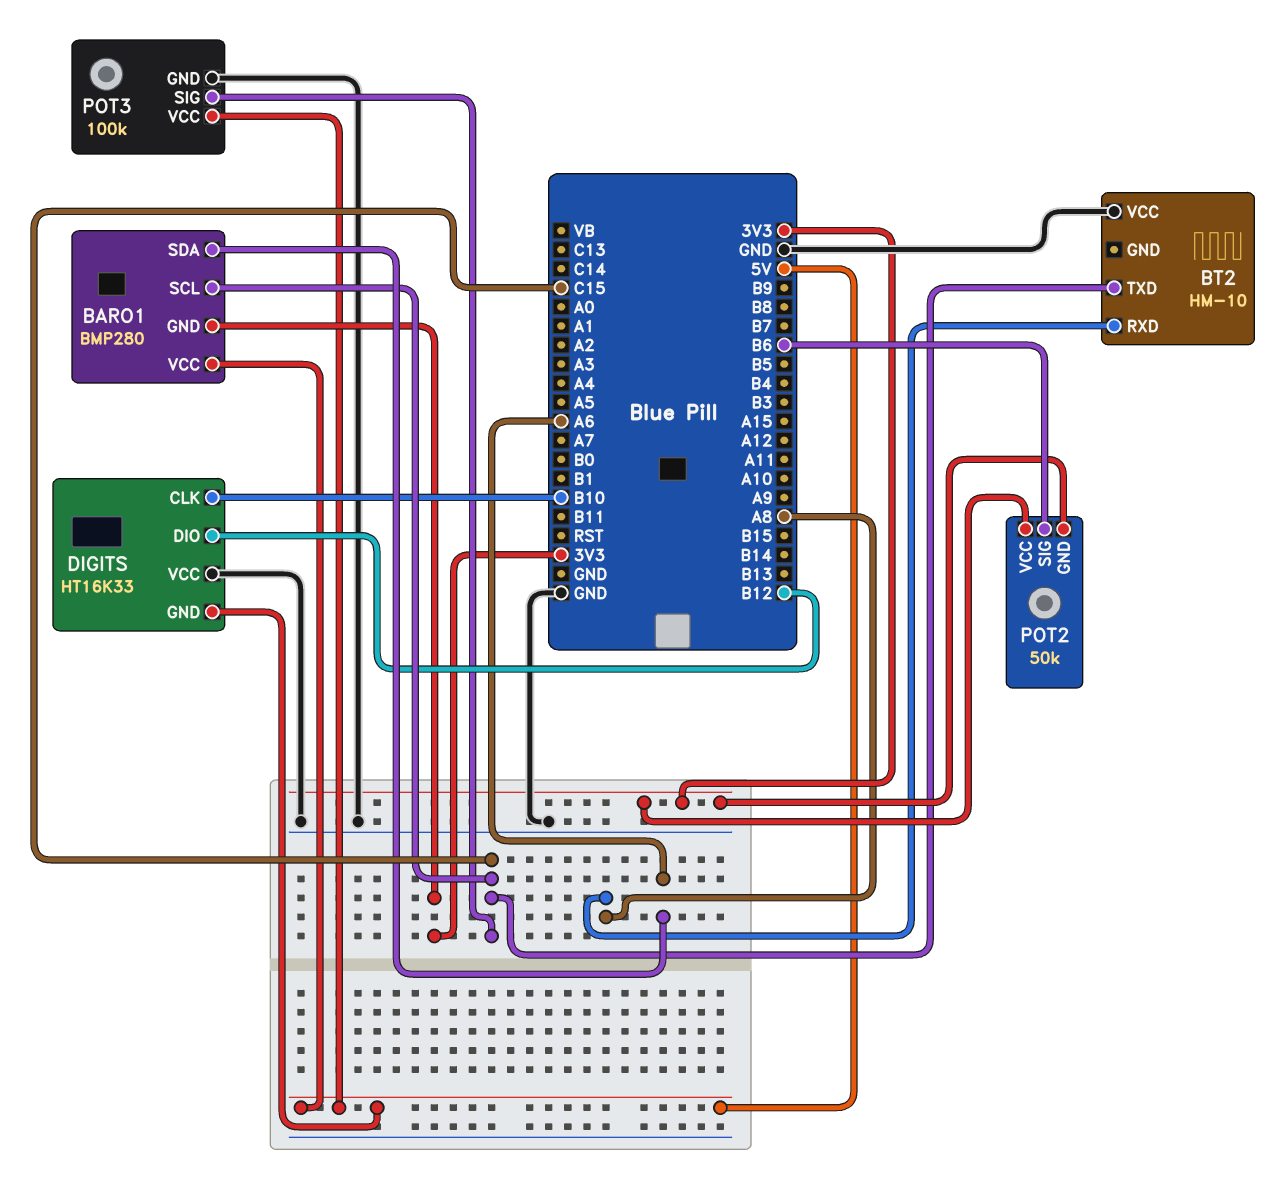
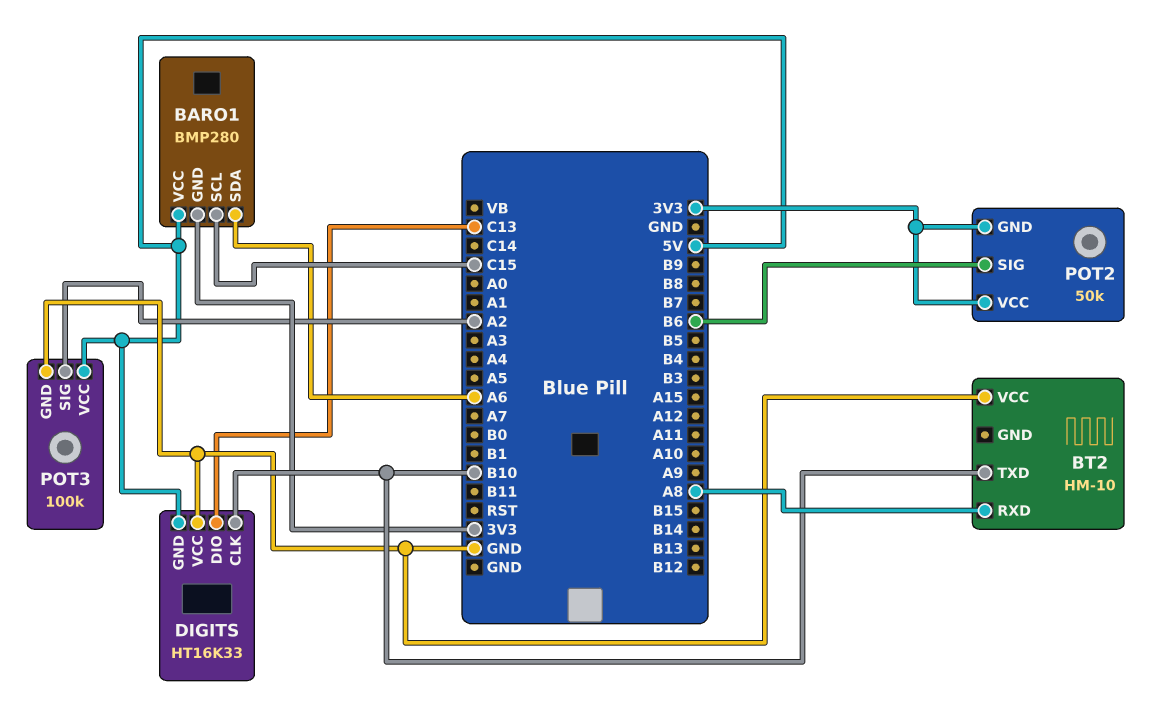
BT2 pin TXD: C15 -> B10
DIGITS pin DIO: B12 -> C13
POT3 pin SIG: C15 -> A2

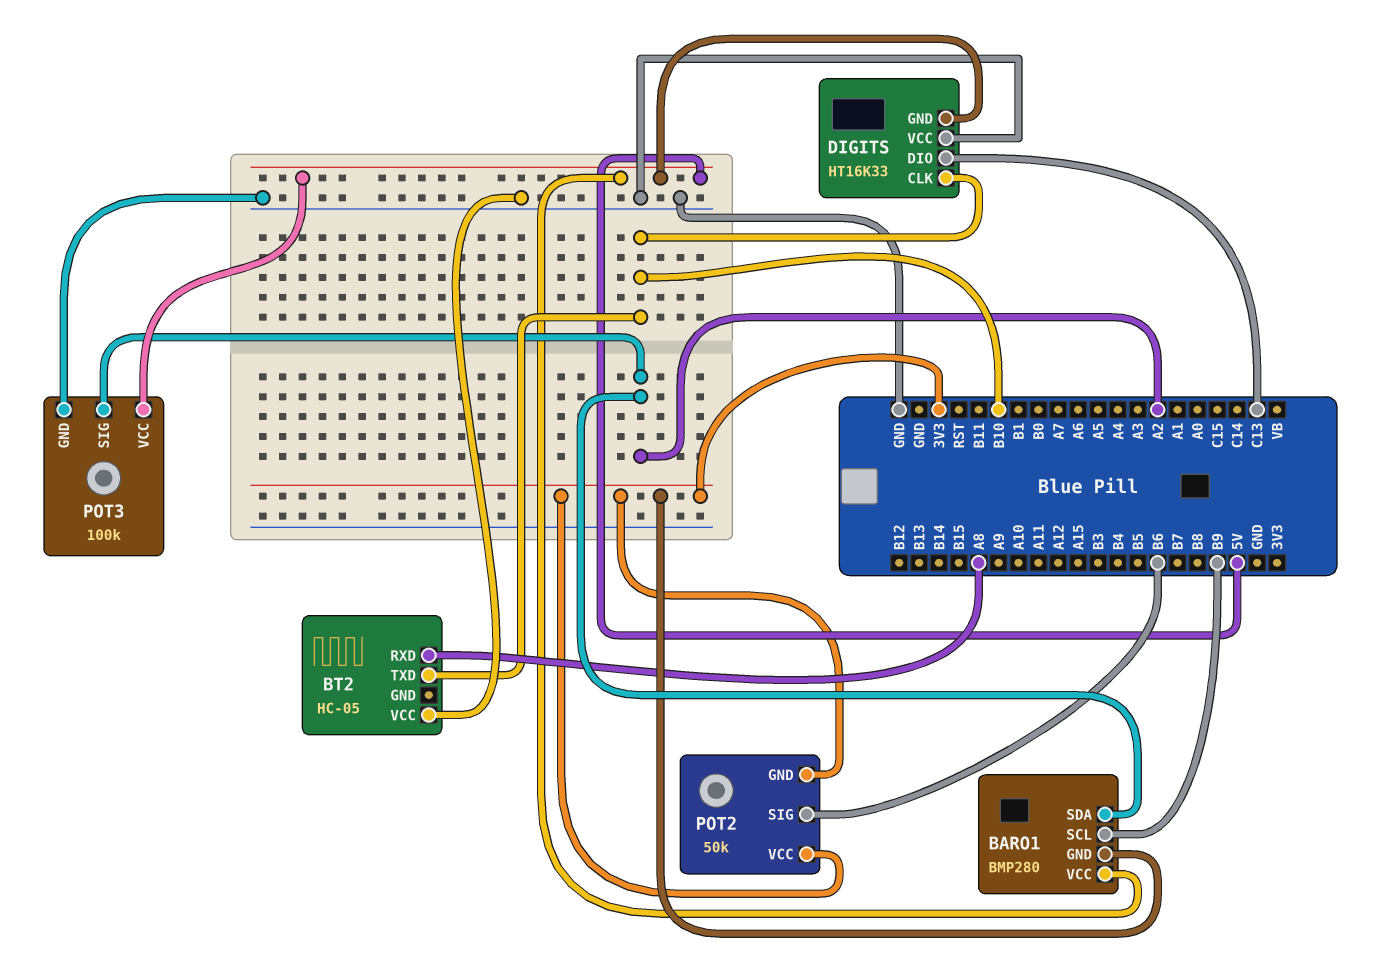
BARO1 pin SCL: C15 -> B9
BARO1 pin SDA: A6 -> A2
BT2: HM-10 -> HC-05

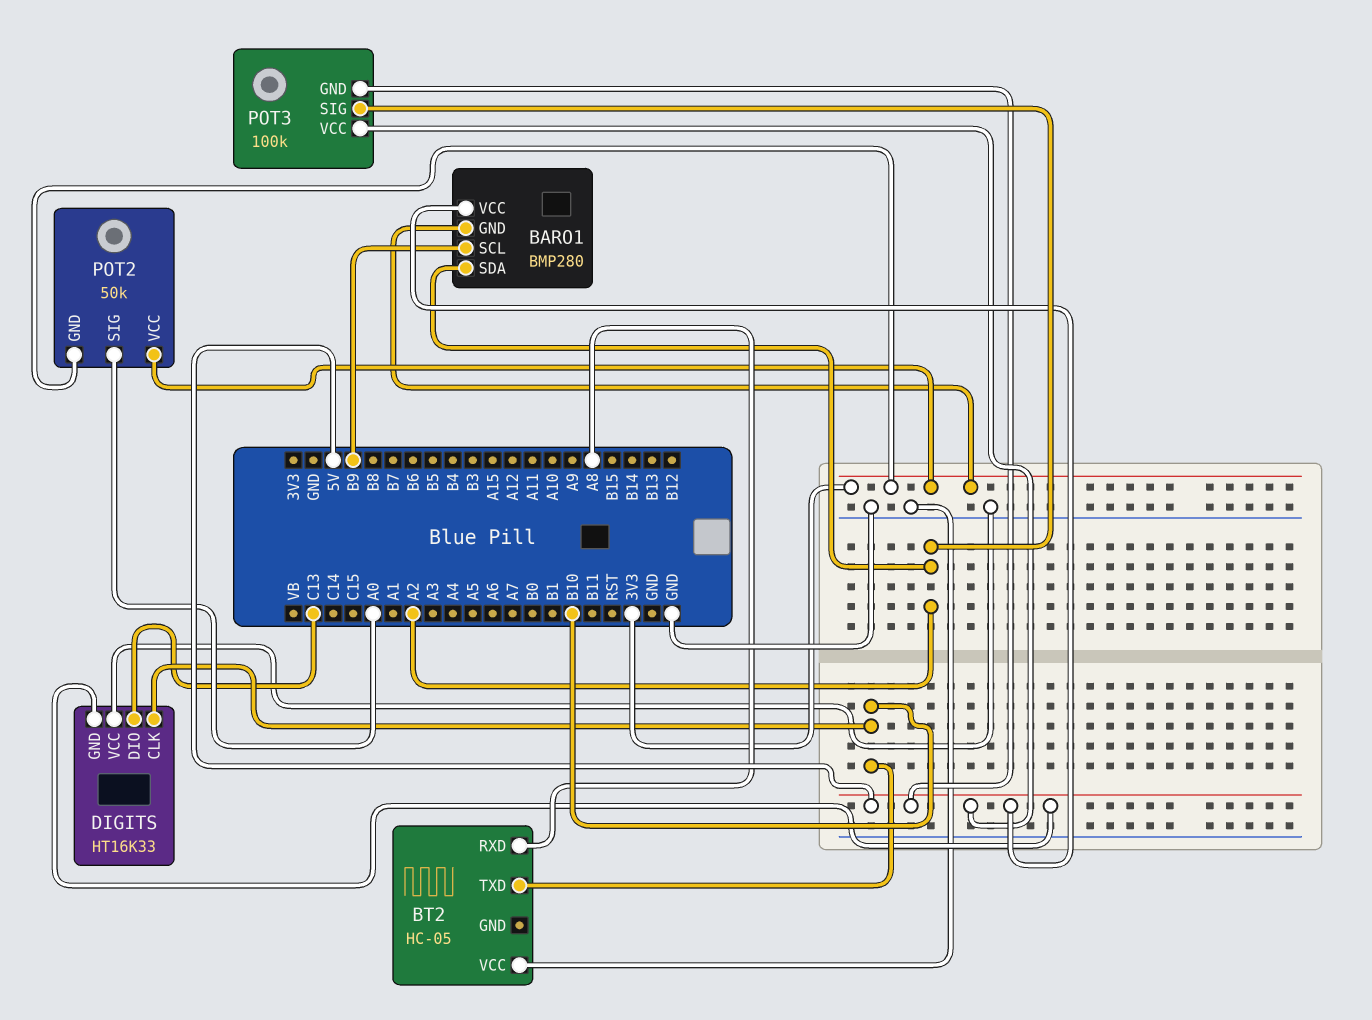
POT2 pin SIG: B6 -> A0
POT3 pin GND: GND -> 5V

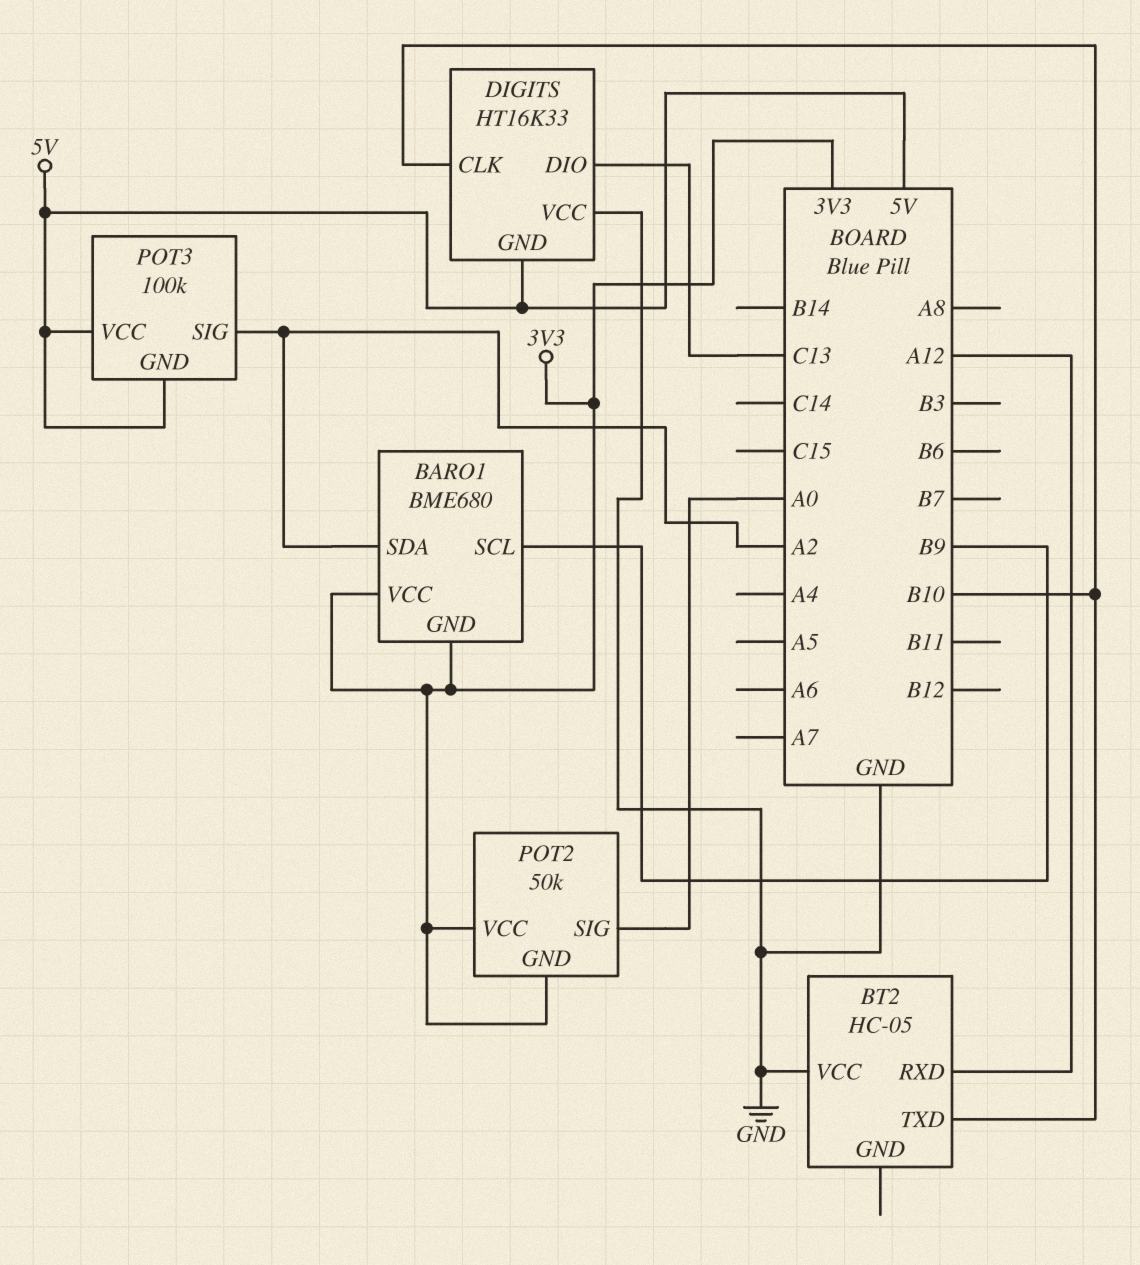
BARO1: BMP280 -> BME680
BARO1 pin VCC: 5V -> 3V3
BT2 pin RXD: A8 -> A12

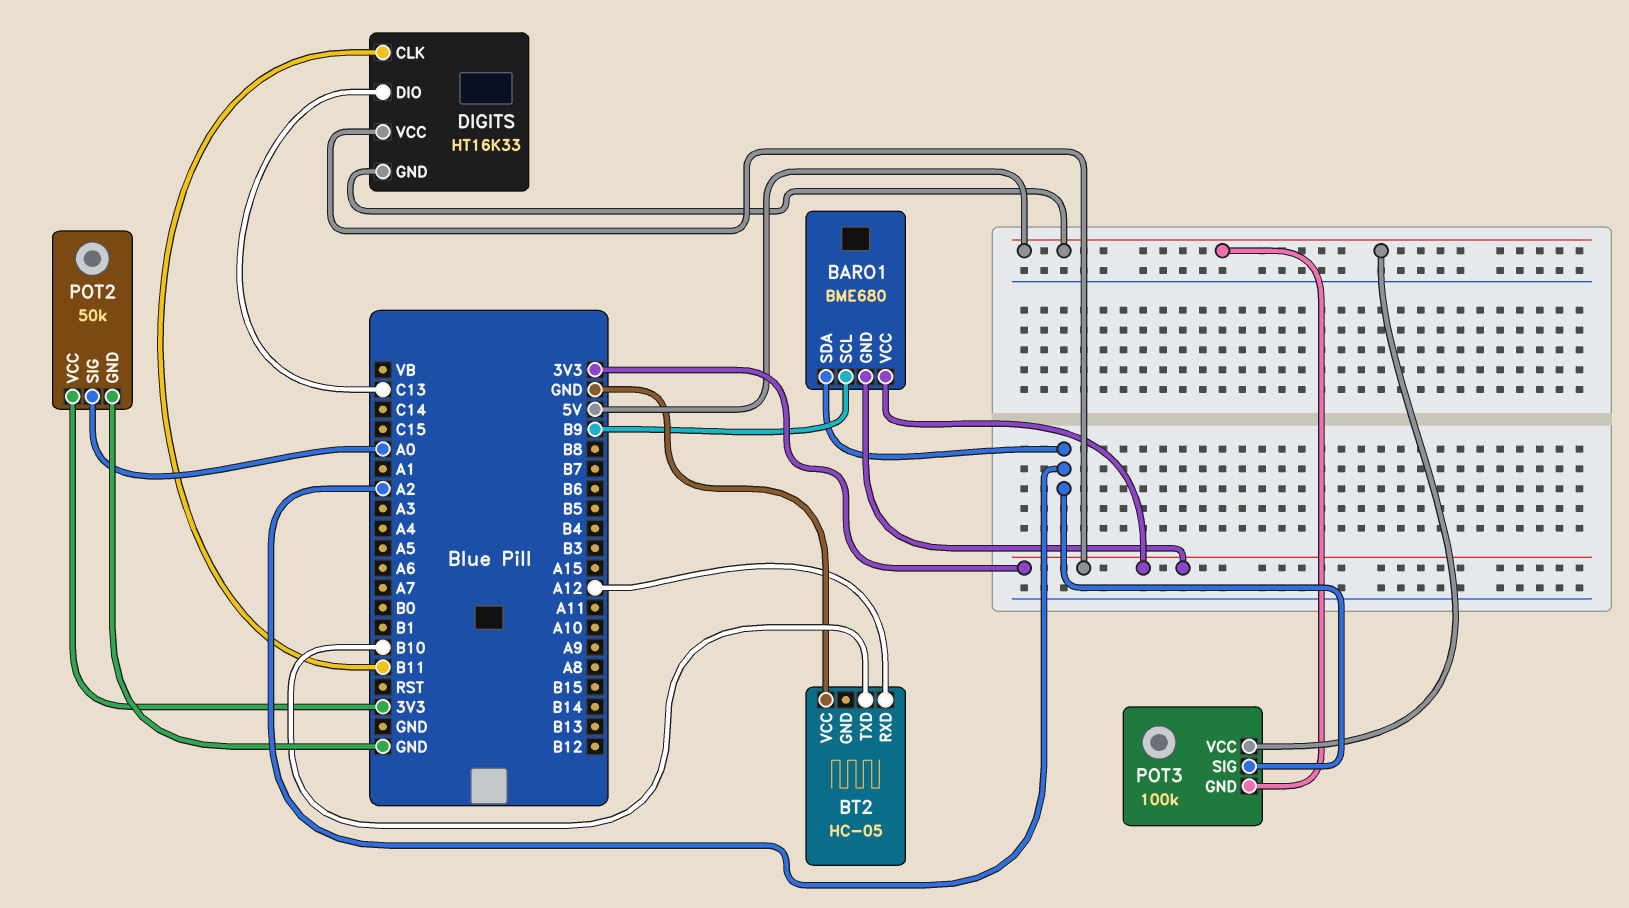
DIGITS pin CLK: B10 -> B11
DIGITS pin VCC: GND -> 3V3
POT2 pin GND: 3V3 -> GND

